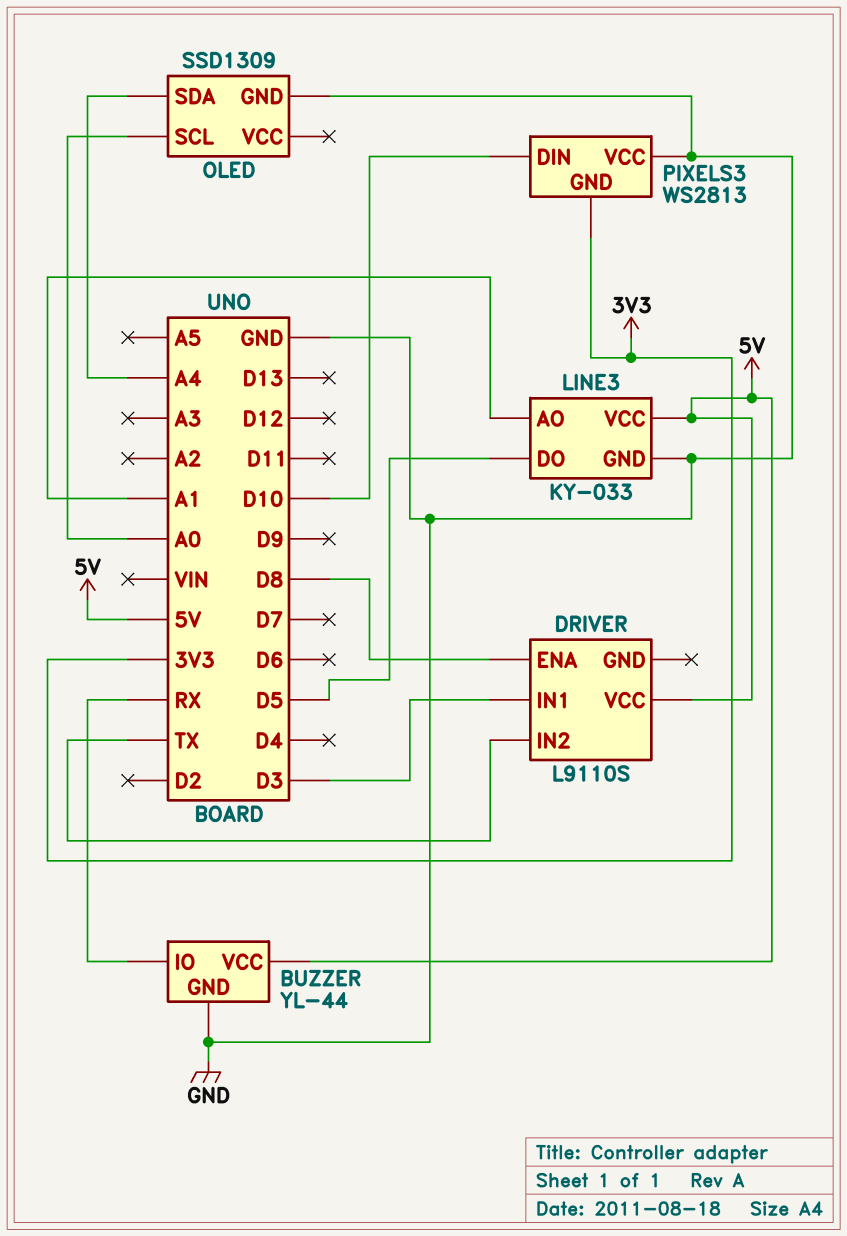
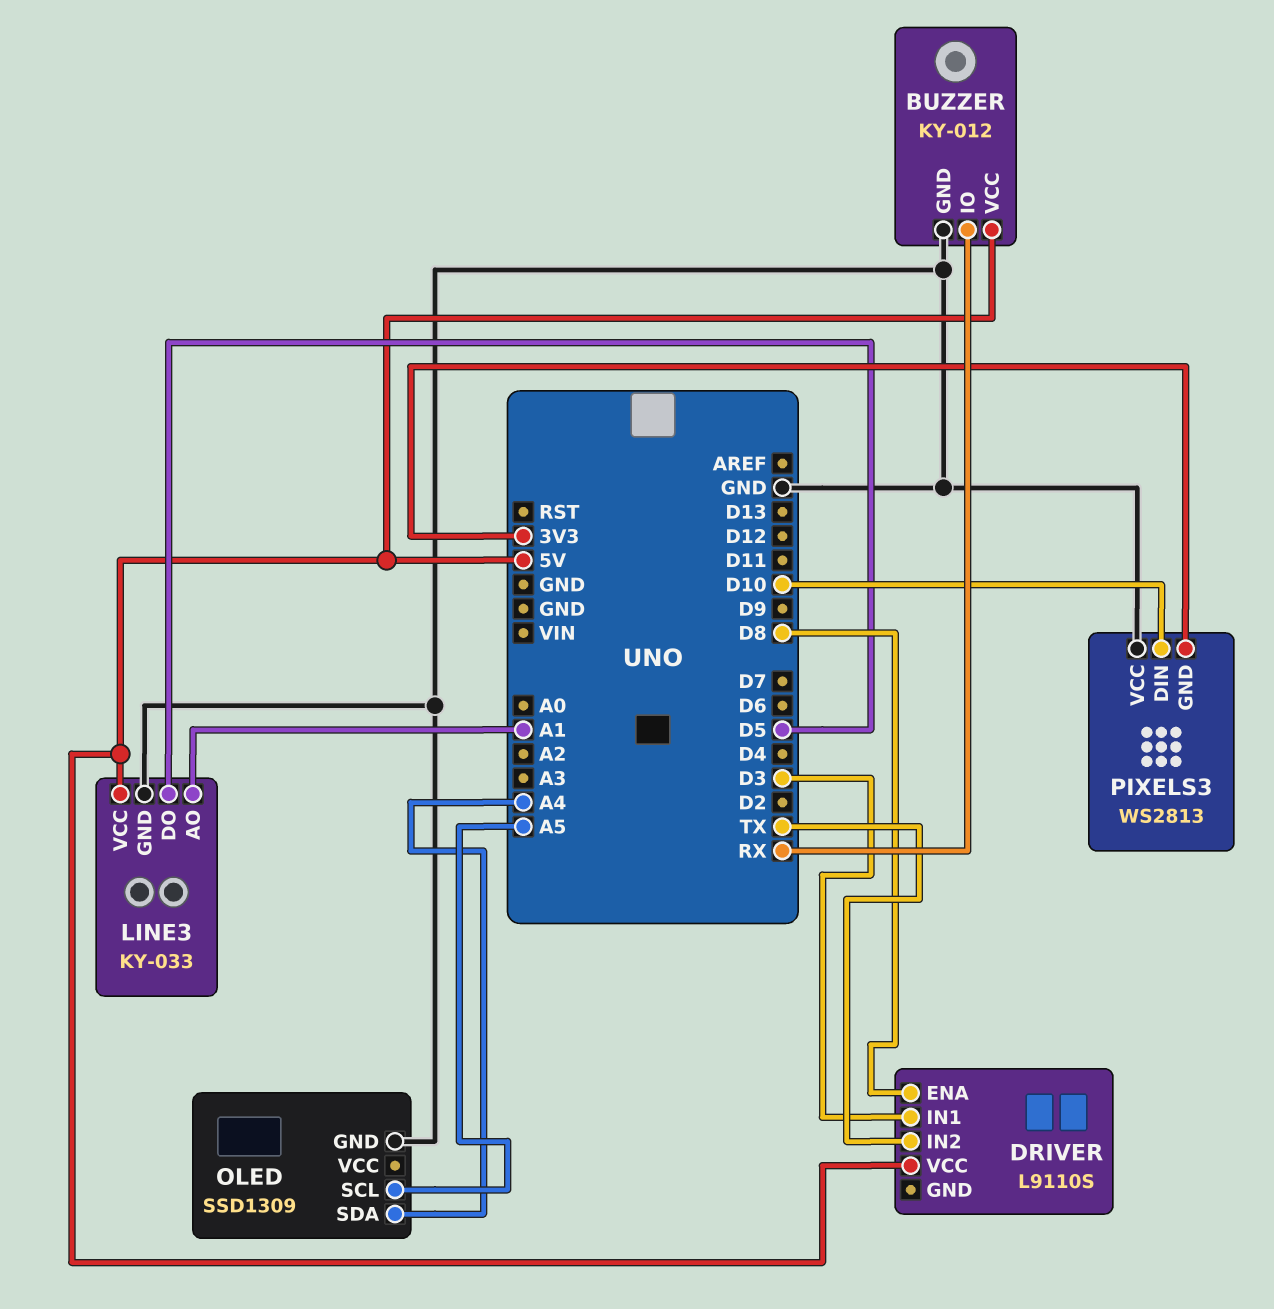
BUZZER: YL-44 -> KY-012
OLED pin SCL: A0 -> A5

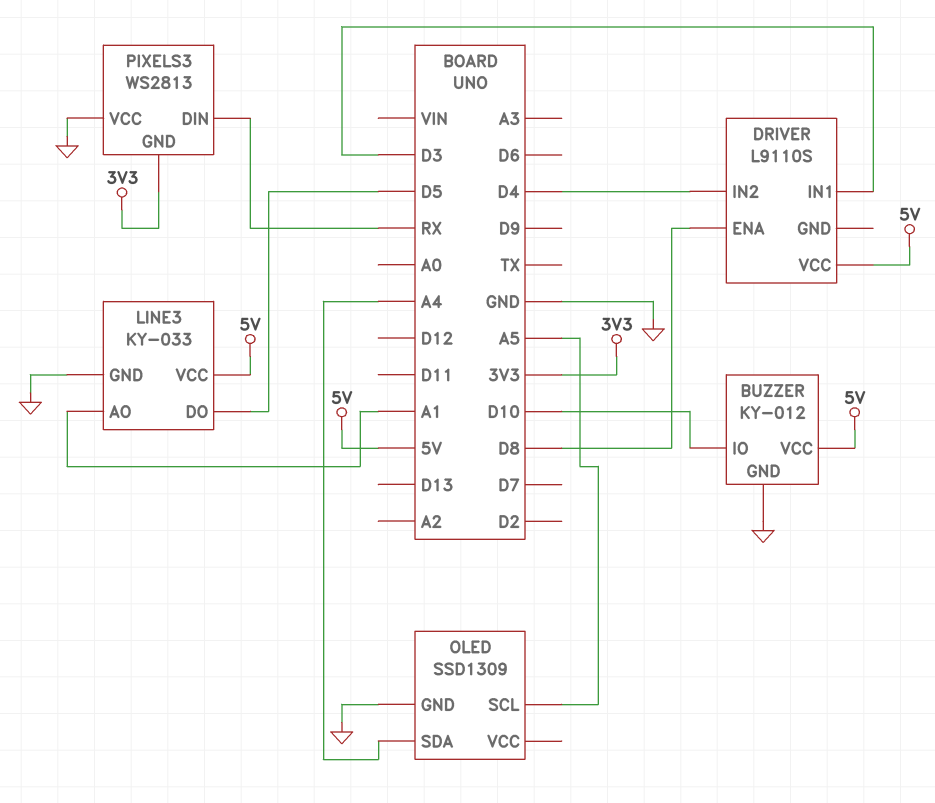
BUZZER pin IO: RX -> D10
DRIVER pin IN2: TX -> D4
PIXELS3 pin DIN: D10 -> RX

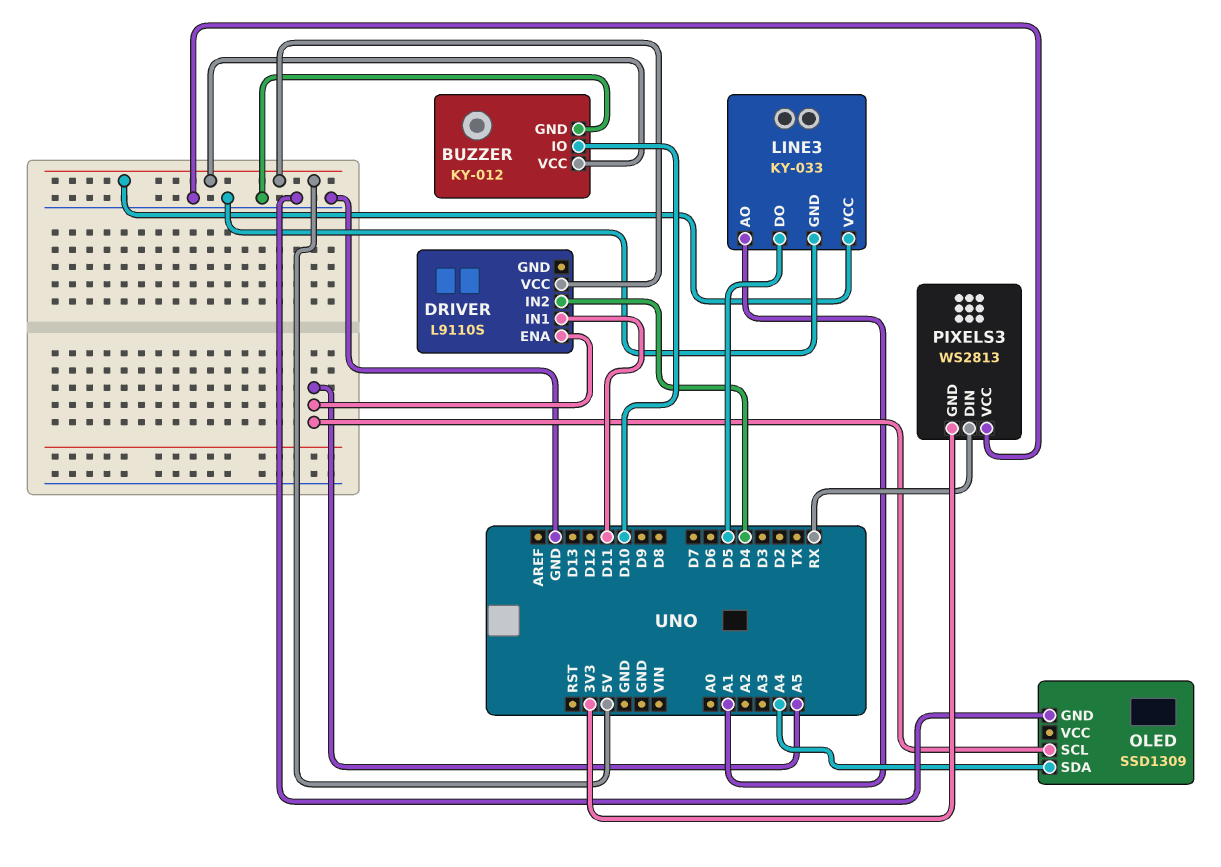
DRIVER pin ENA: D8 -> A5
DRIVER pin IN1: D3 -> D11

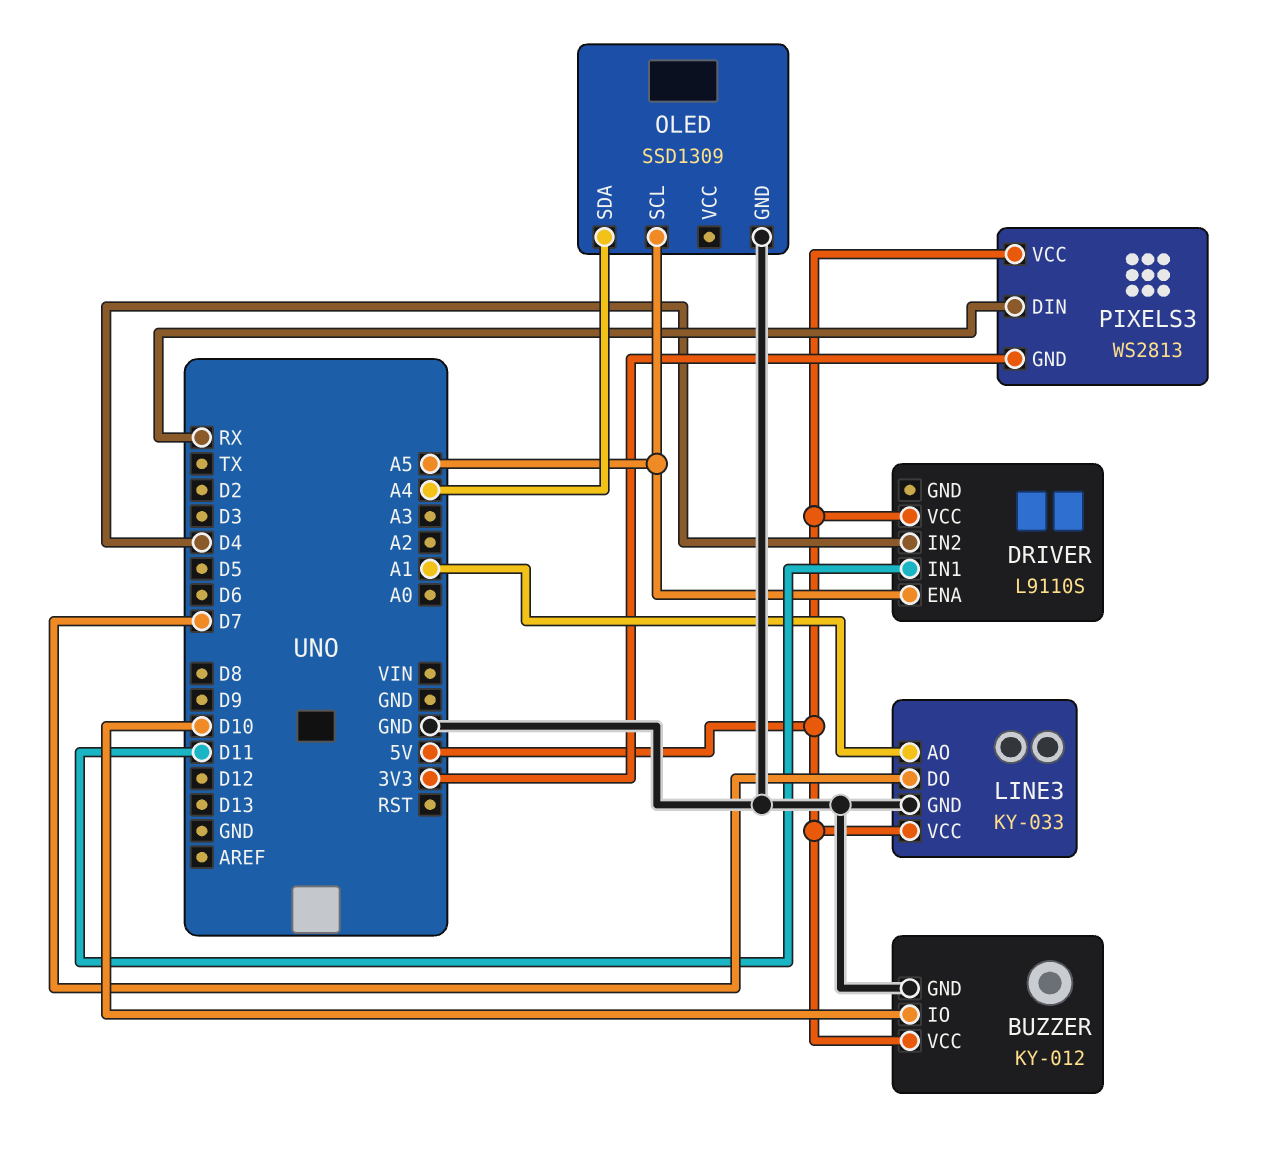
LINE3 pin DO: D5 -> D7
PIXELS3 pin VCC: GND -> 5V

